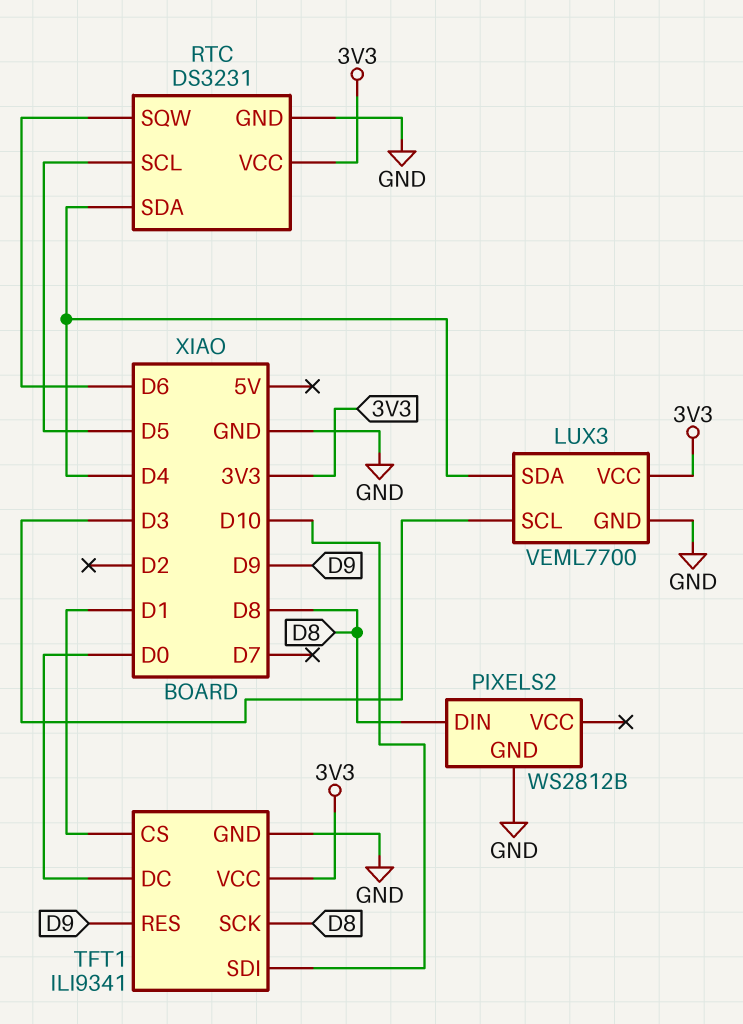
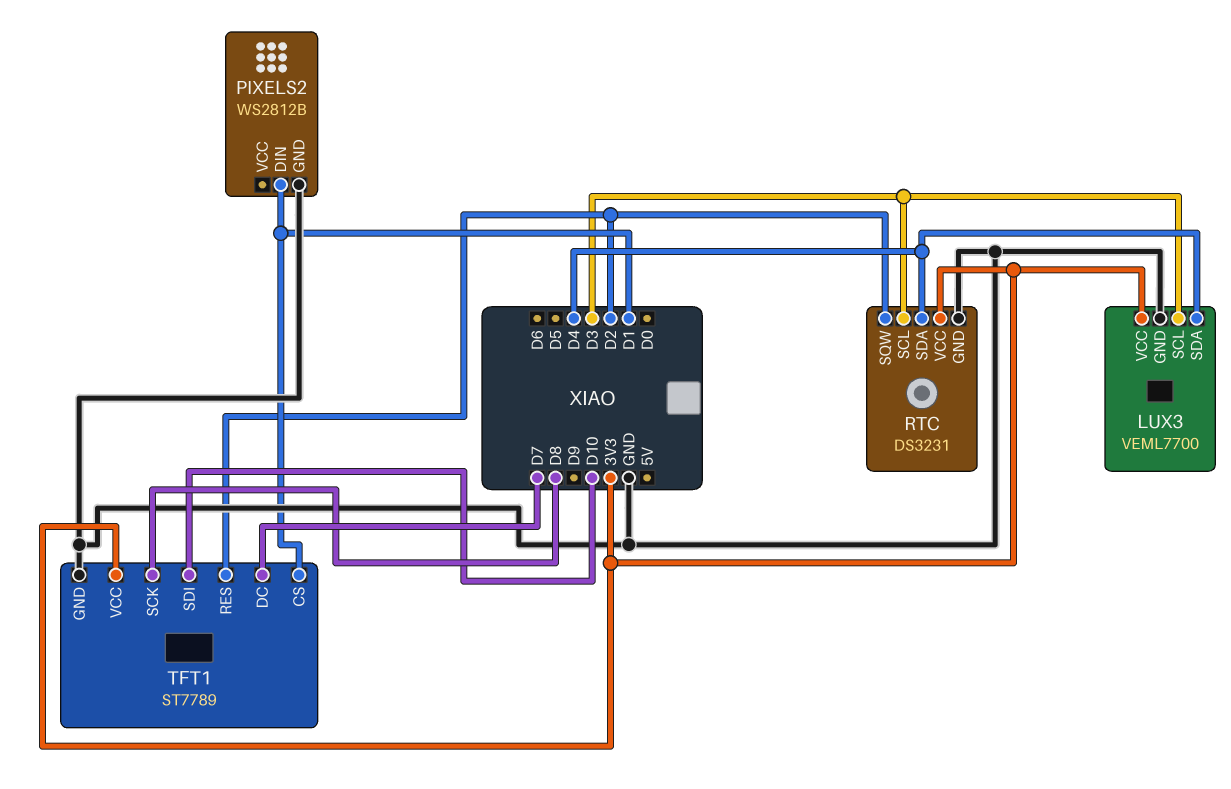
PIXELS2 pin DIN: D8 -> D1
RTC pin SCL: D5 -> D3
RTC pin SQW: D6 -> D2
TFT1: ILI9341 -> ST7789
TFT1 pin DC: D0 -> D7
TFT1 pin RES: D9 -> D2

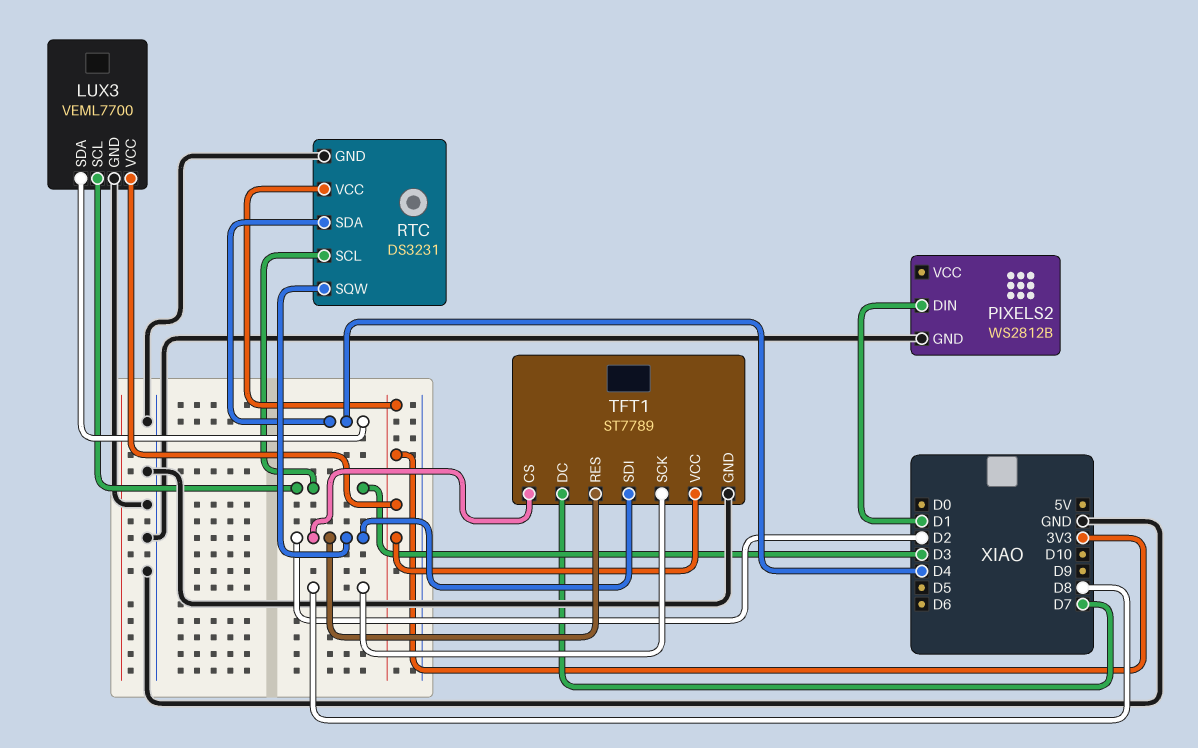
TFT1 pin CS: D1 -> D2
TFT1 pin SDI: D10 -> D2

